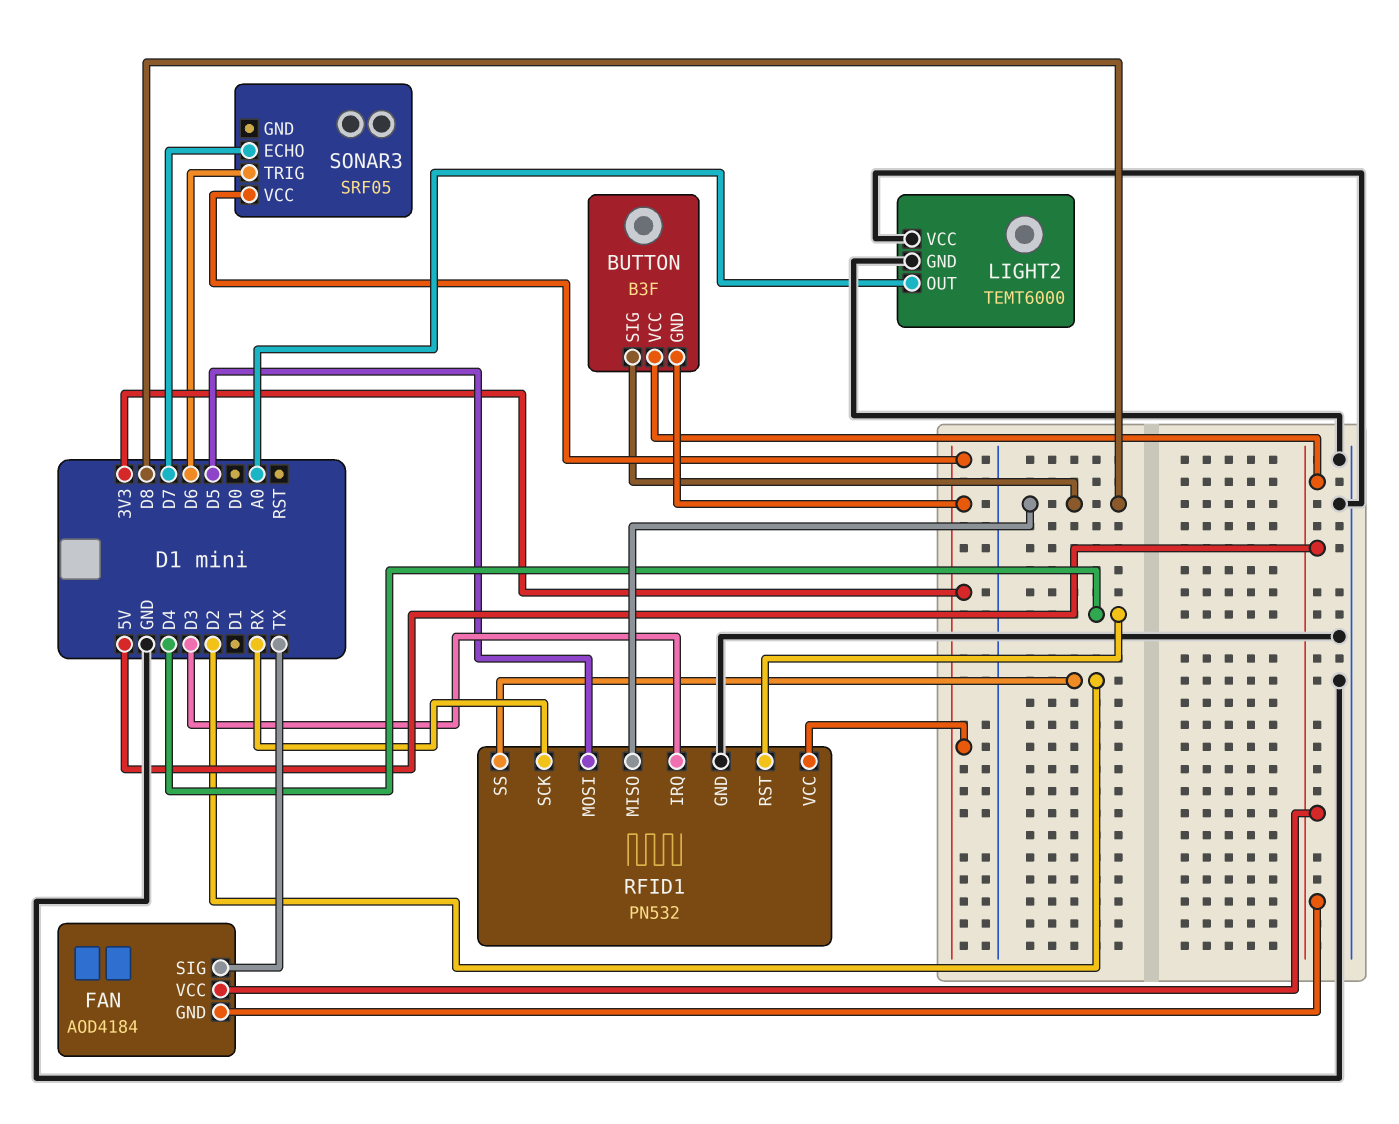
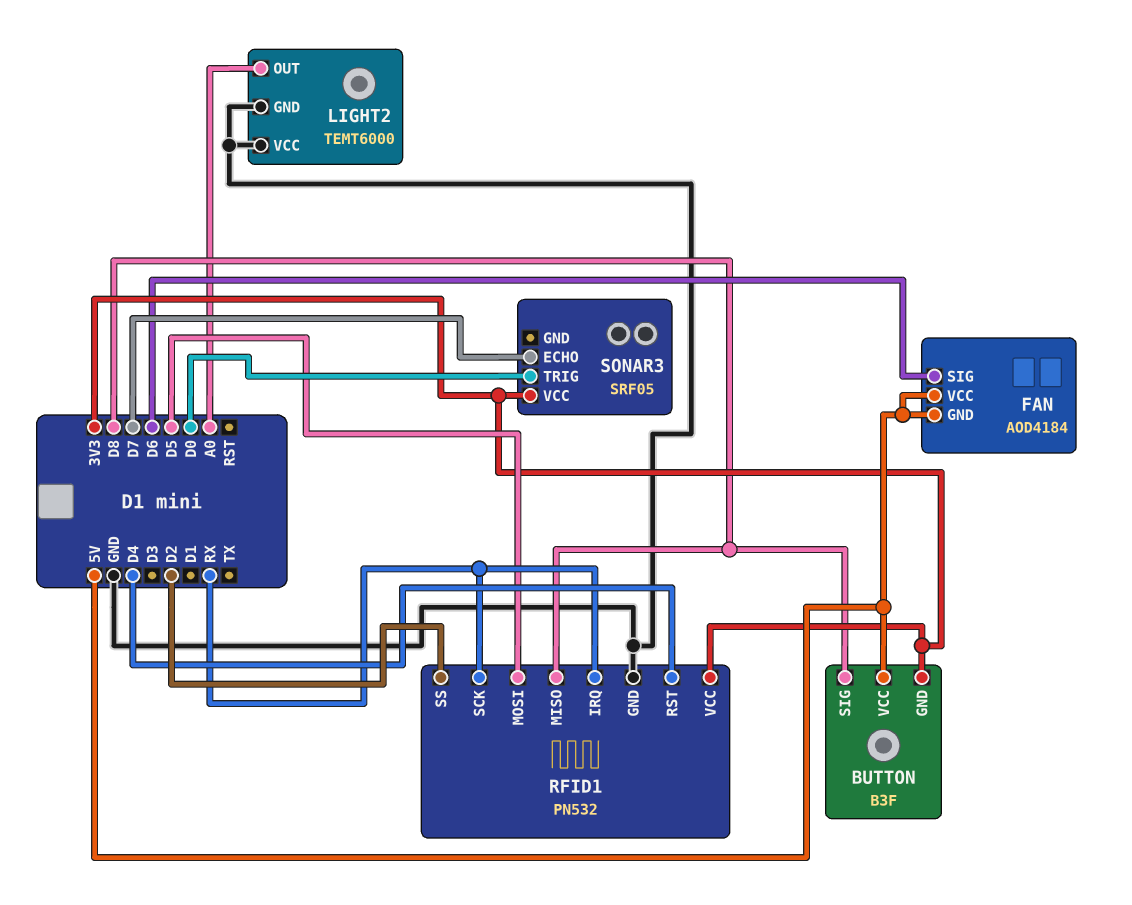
FAN pin SIG: TX -> D6
RFID1 pin IRQ: D3 -> RX
SONAR3 pin TRIG: D6 -> D0

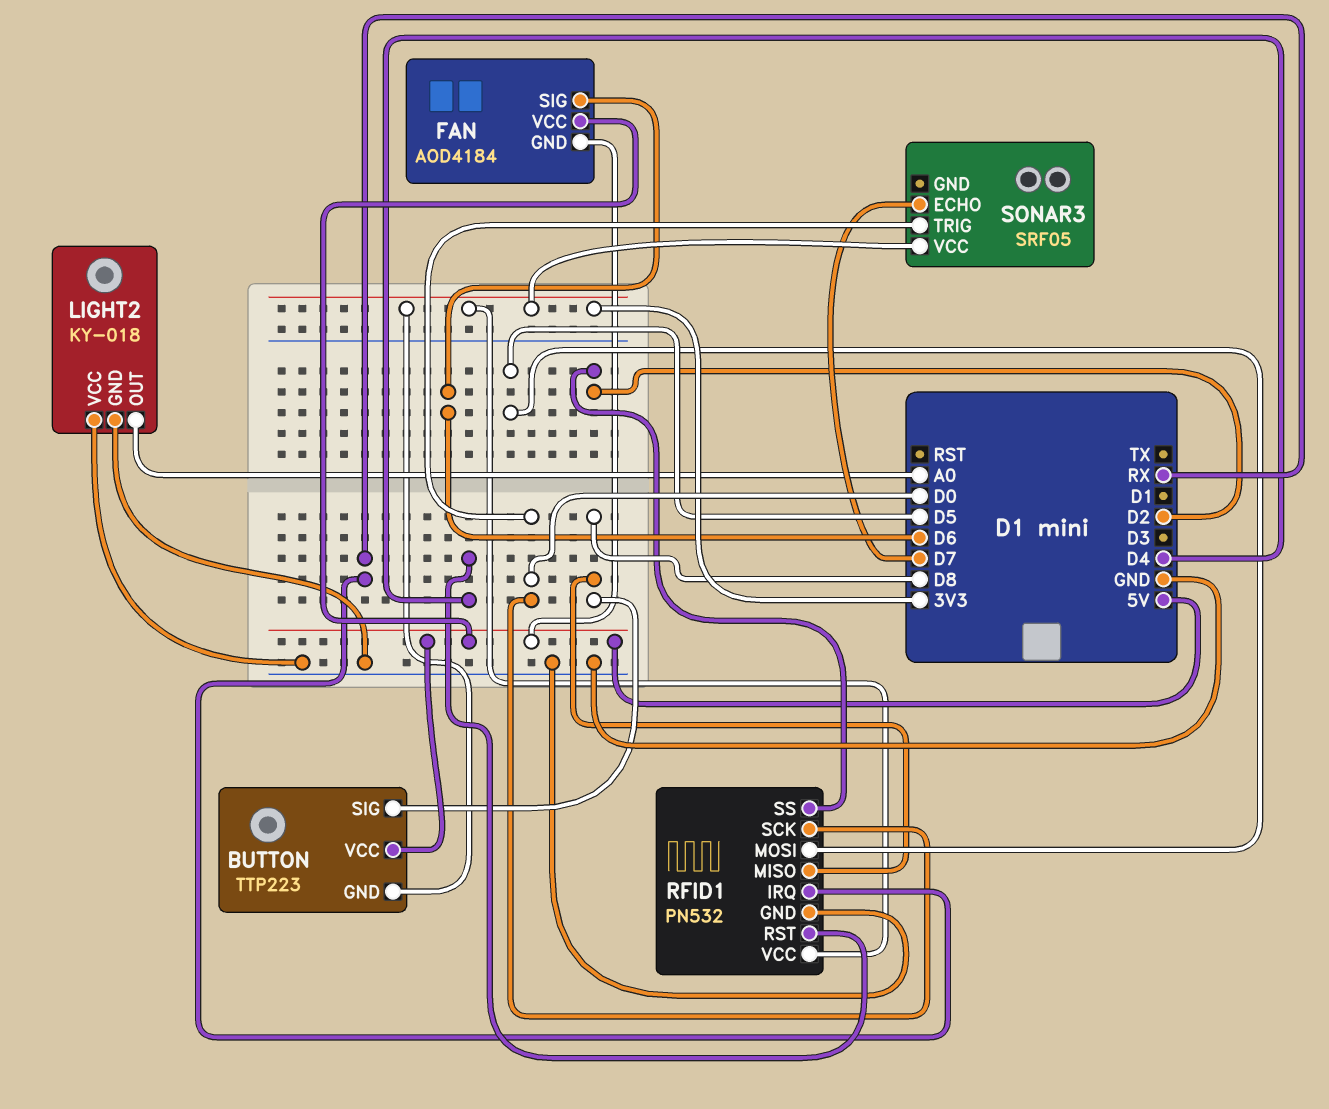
BUTTON: B3F -> TTP223
LIGHT2: TEMT6000 -> KY-018
RFID1 pin SCK: RX -> D0

